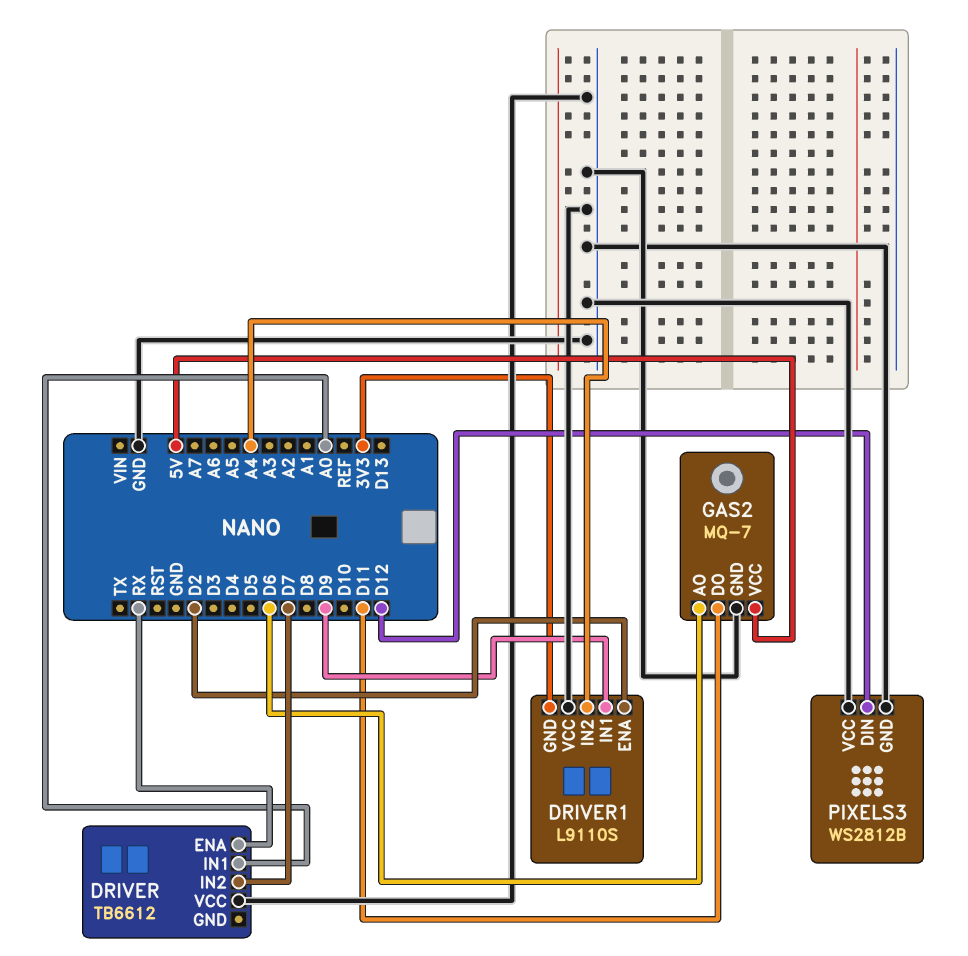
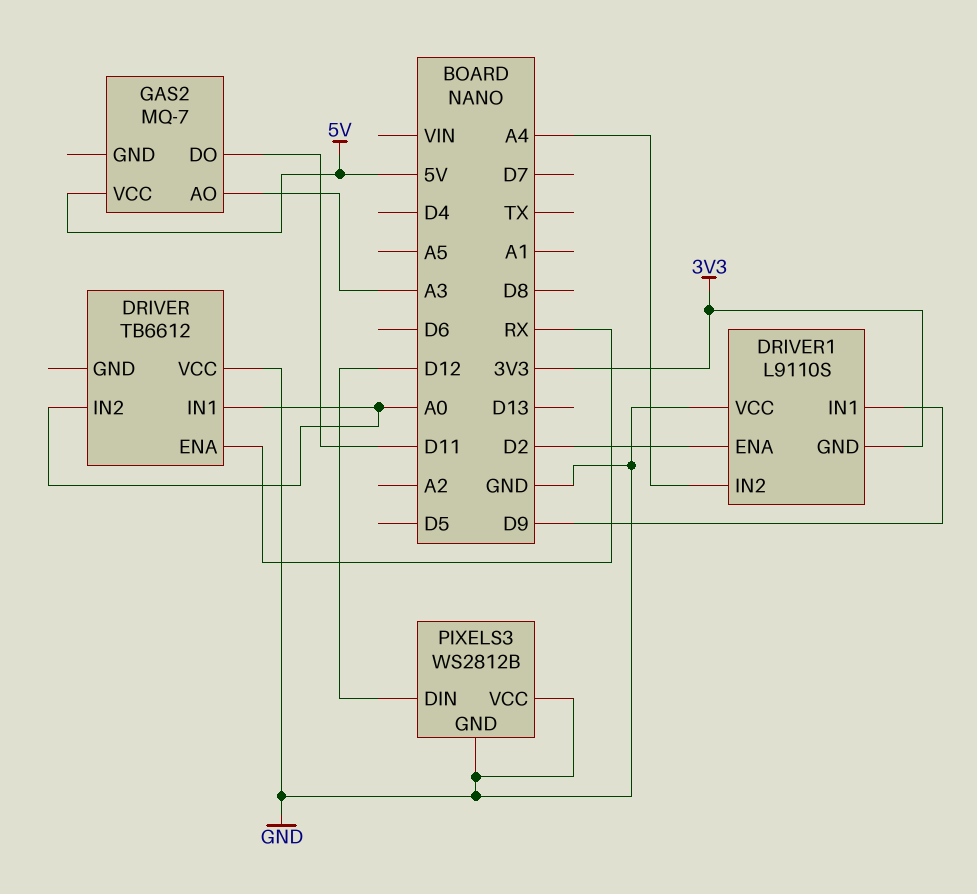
DRIVER pin IN2: D7 -> A0
GAS2 pin AO: D6 -> A3
GAS2 pin GND: GND -> none

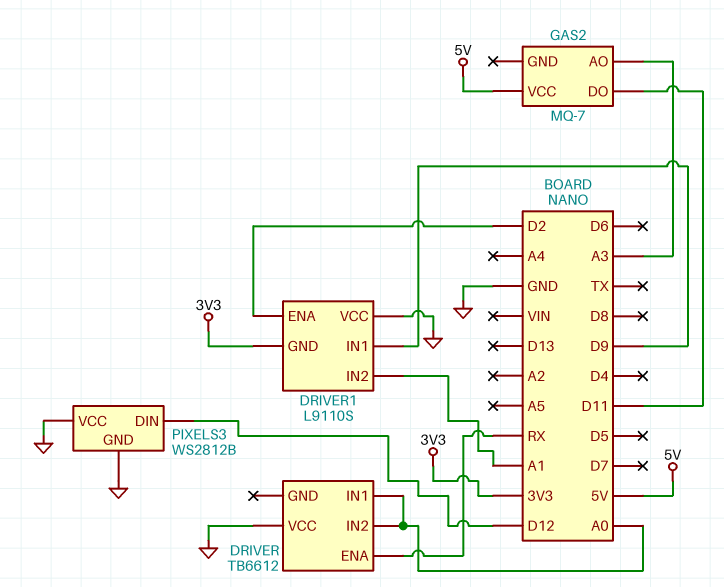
DRIVER1 pin IN2: A4 -> A1

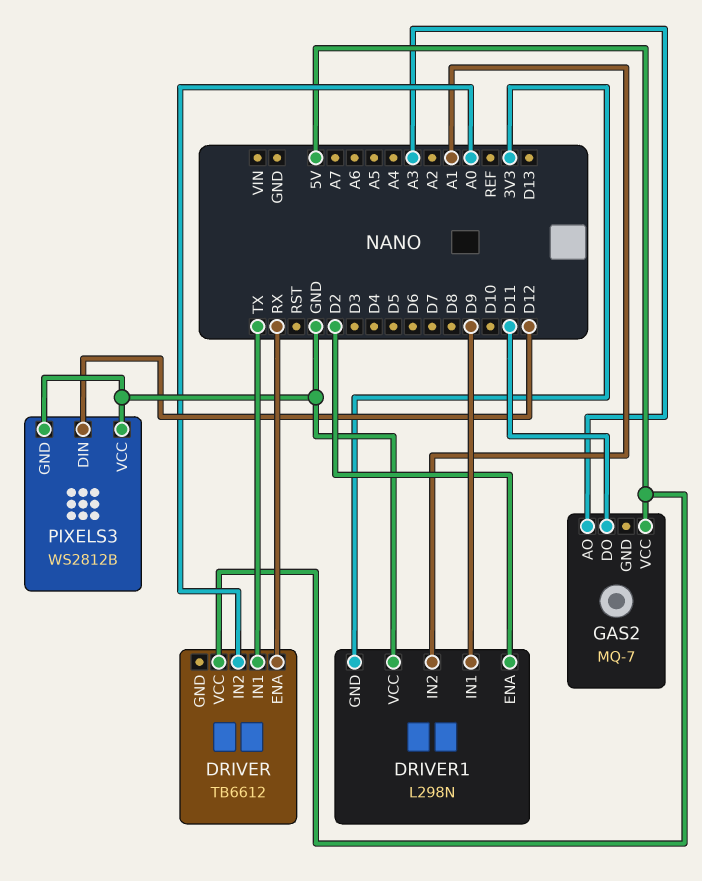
DRIVER pin IN1: A0 -> TX
DRIVER pin VCC: GND -> 5V
DRIVER1: L9110S -> L298N

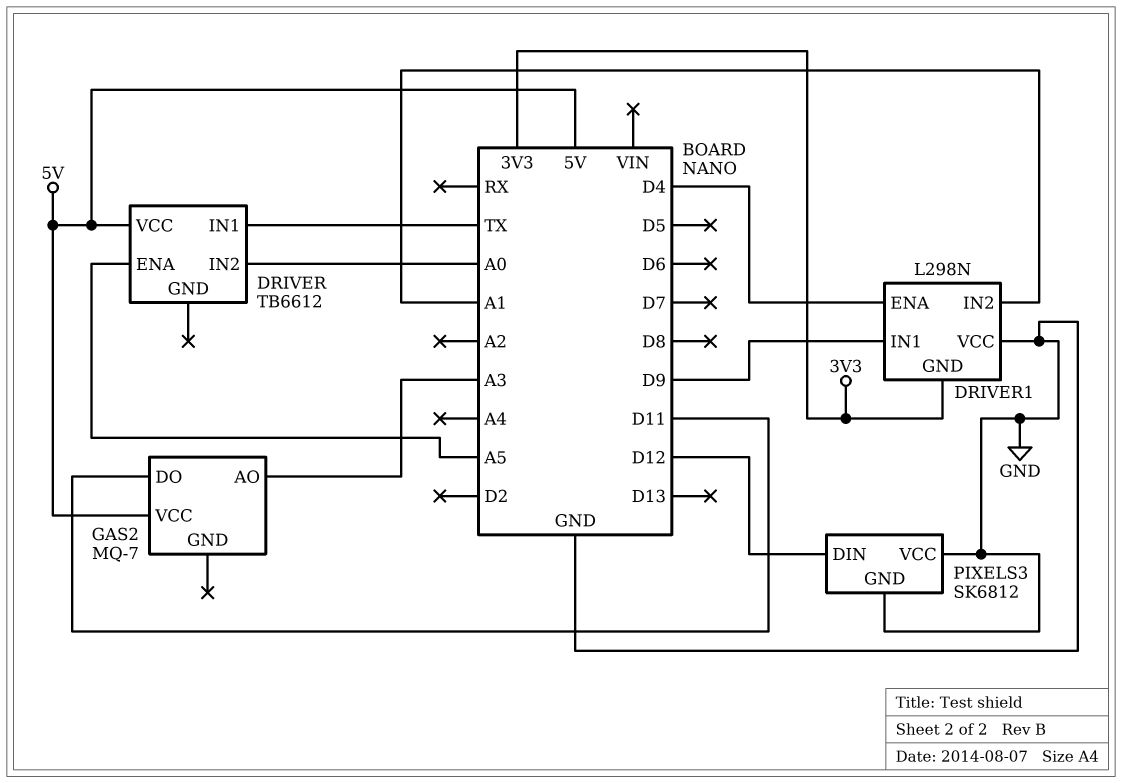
DRIVER pin ENA: RX -> A5
DRIVER1 pin ENA: D2 -> D4
PIXELS3: WS2812B -> SK6812

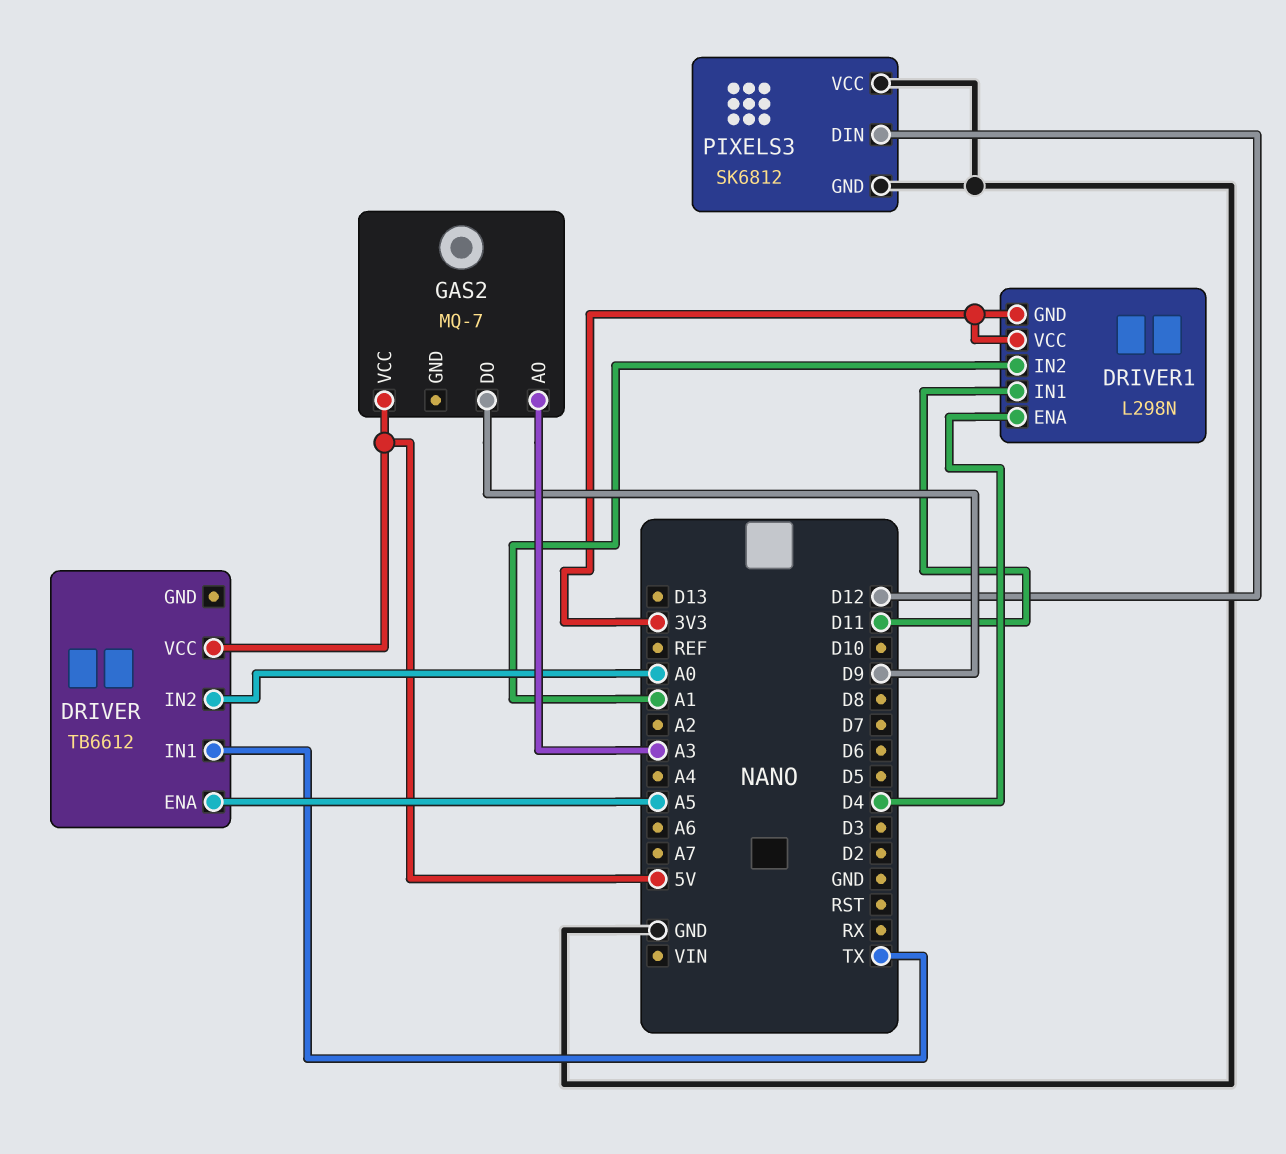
DRIVER1 pin IN1: D9 -> D11
DRIVER1 pin VCC: GND -> 3V3
GAS2 pin DO: D11 -> D9

